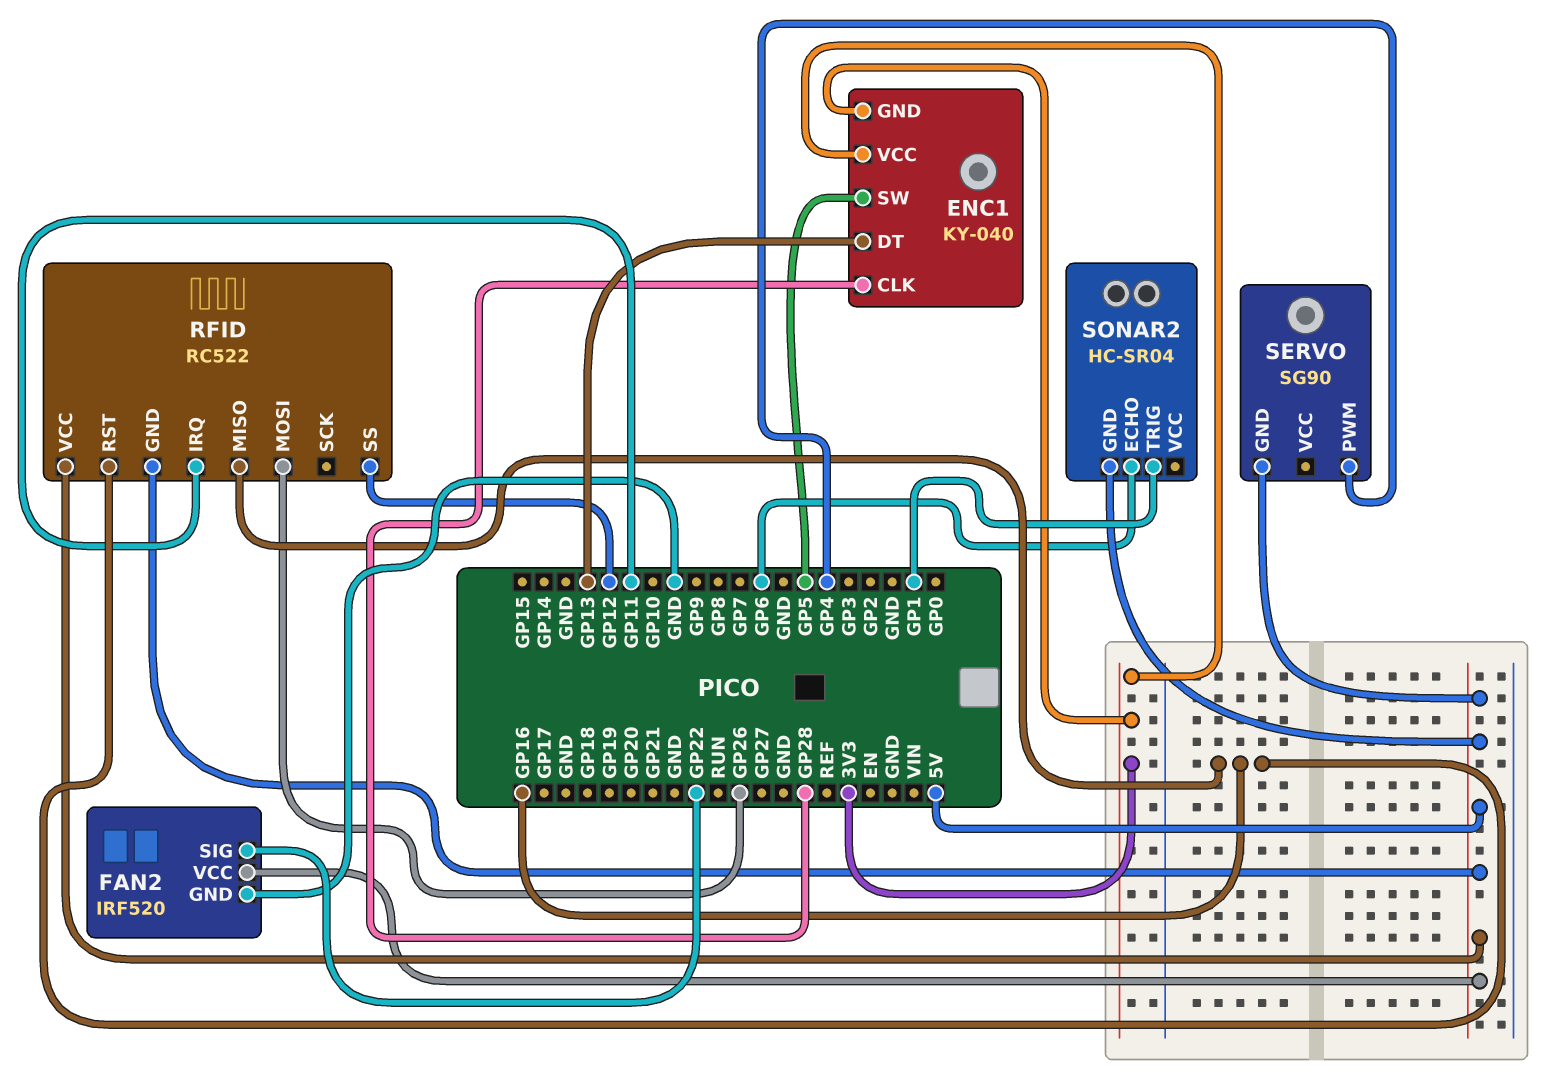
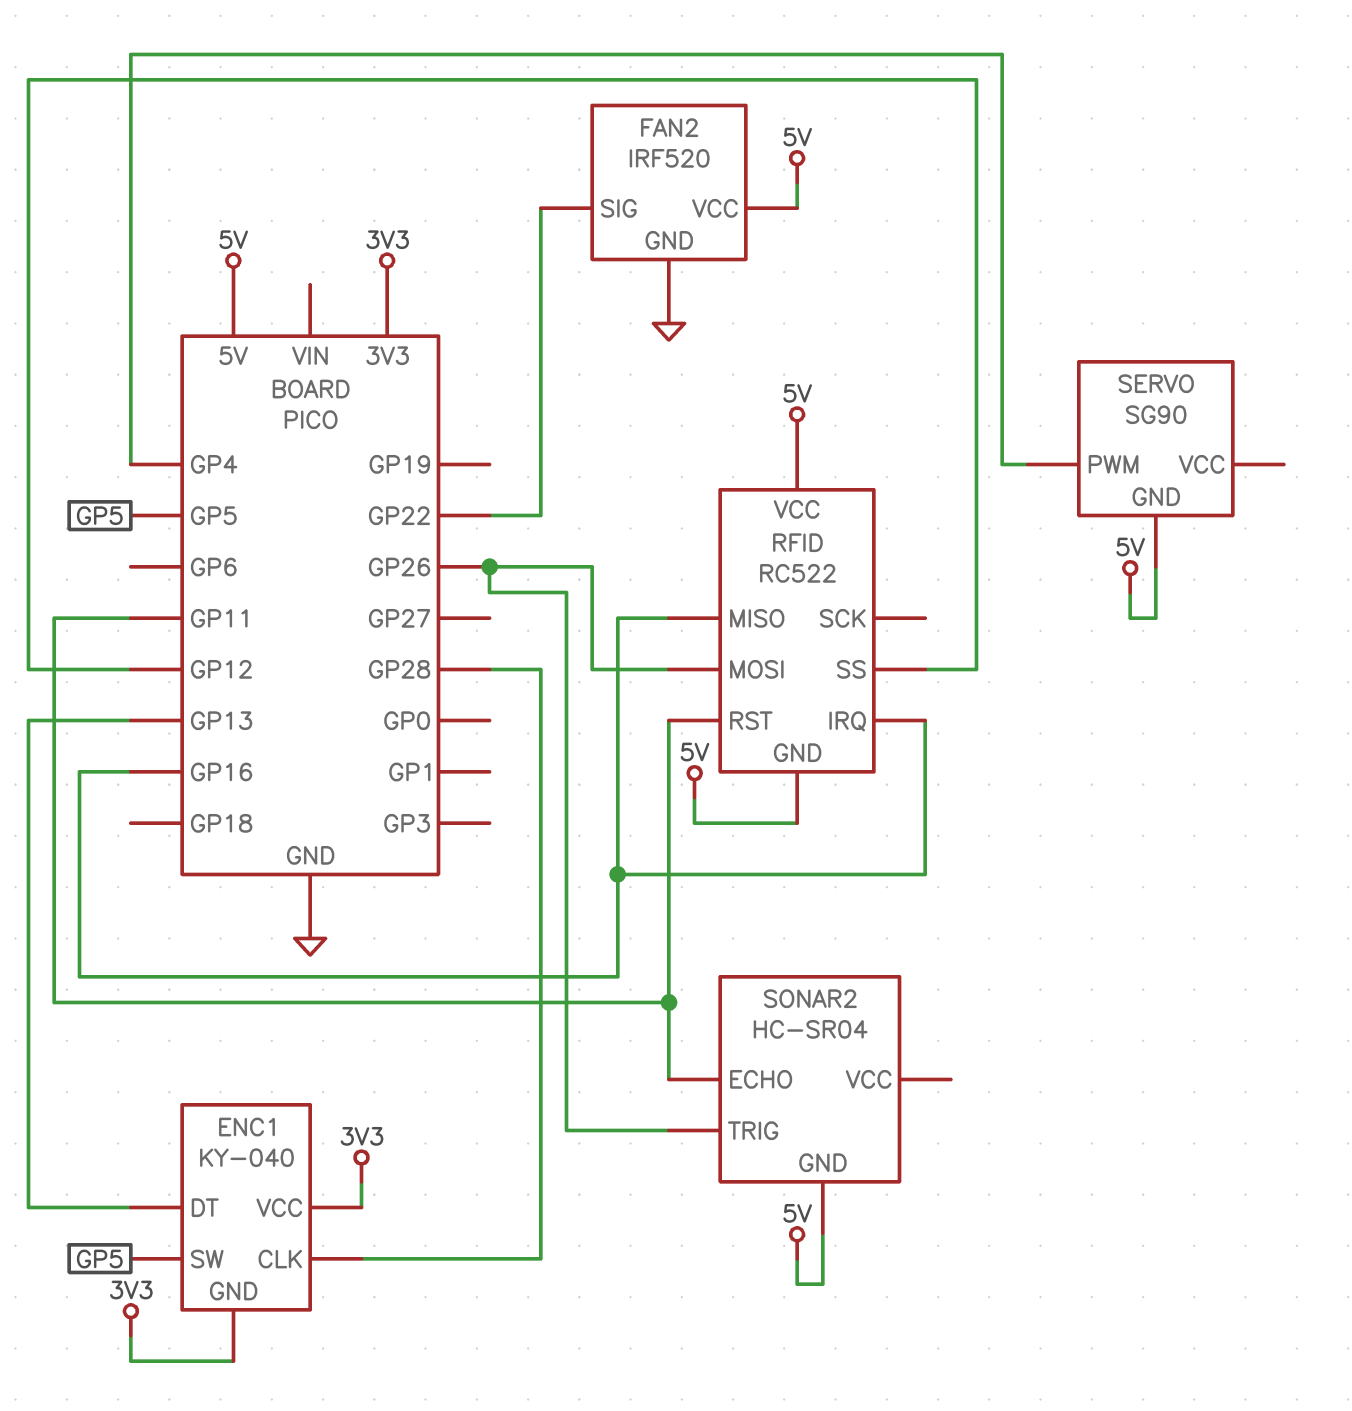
RFID pin IRQ: GP11 -> GP16
RFID pin RST: GP16 -> GP11
SONAR2 pin ECHO: GP6 -> GP11
SONAR2 pin TRIG: GP1 -> GP26

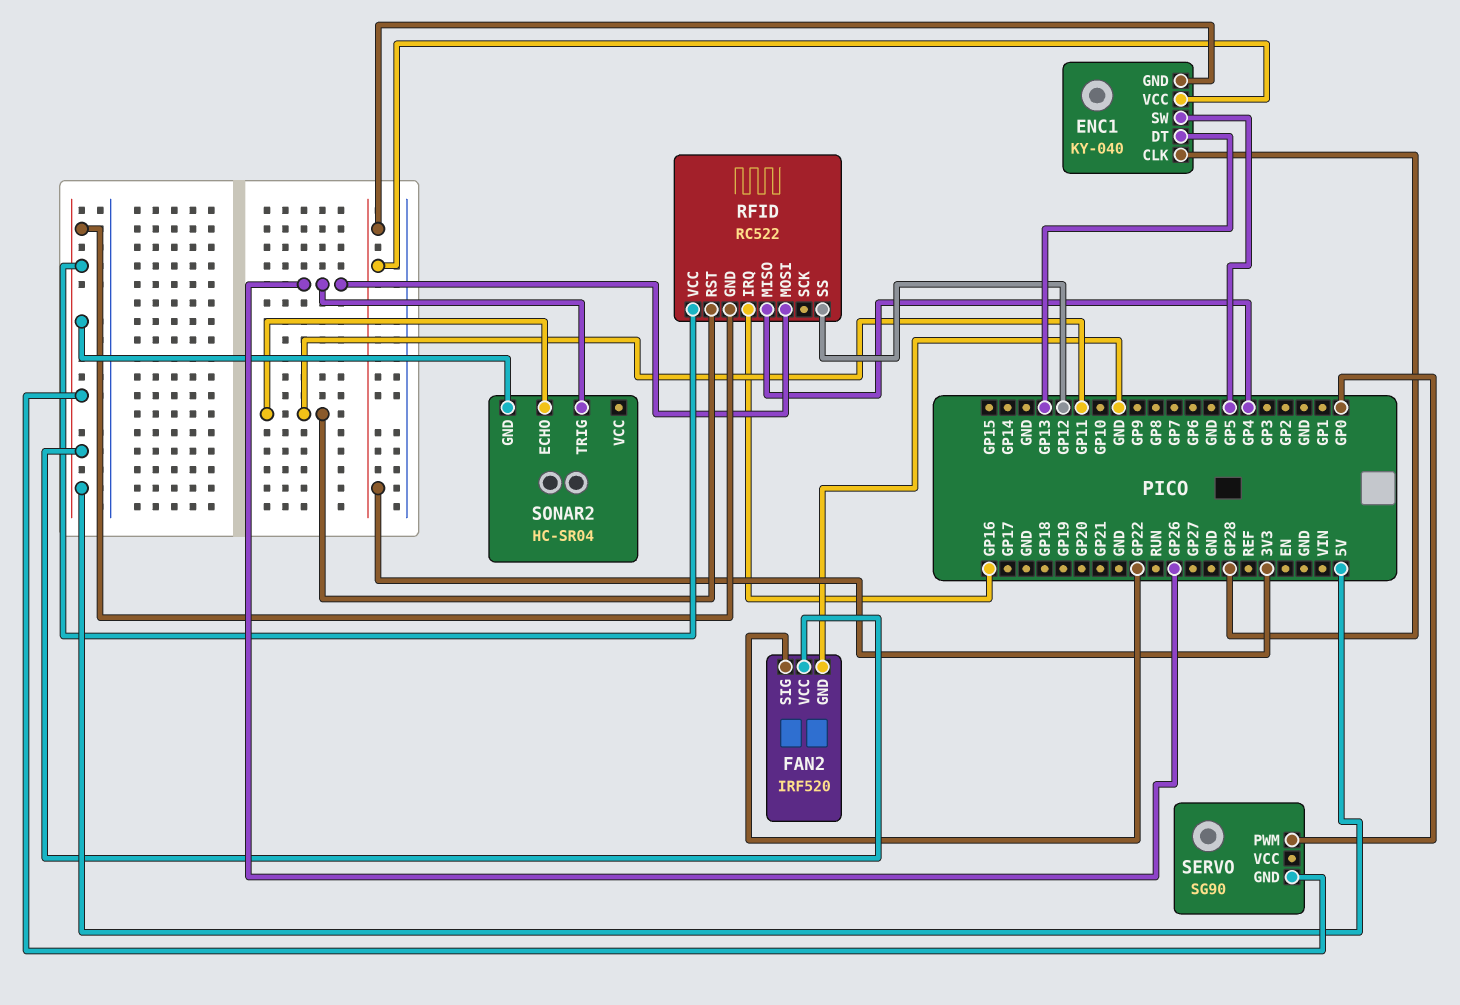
RFID pin MISO: GP16 -> GP4
SERVO pin PWM: GP4 -> GP0

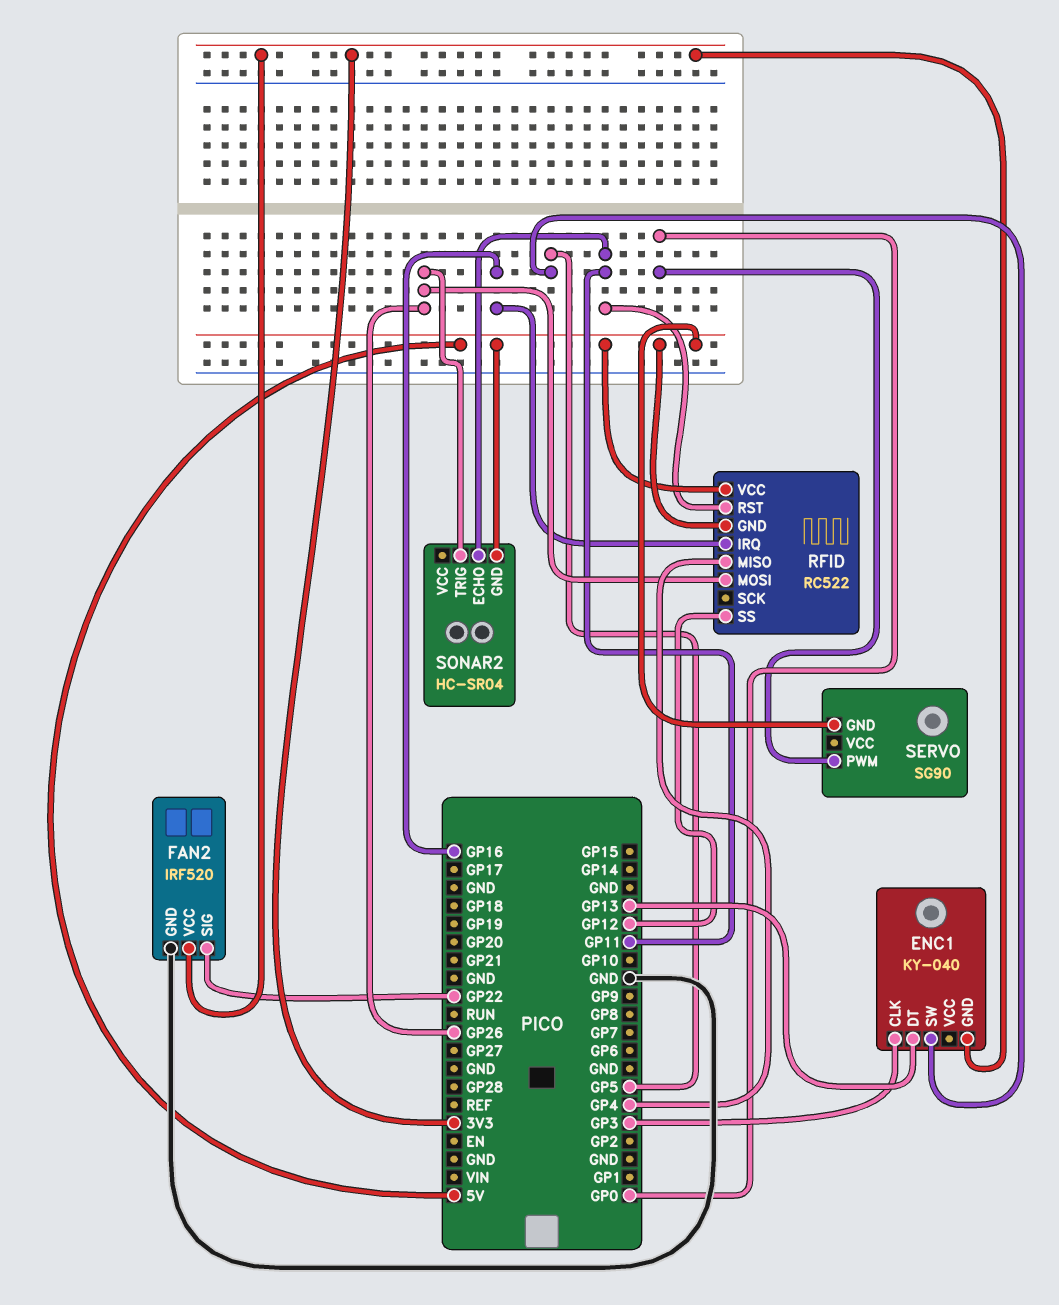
ENC1 pin CLK: GP28 -> GP3
ENC1 pin VCC: 3V3 -> none
FAN2 pin VCC: 5V -> 3V3

